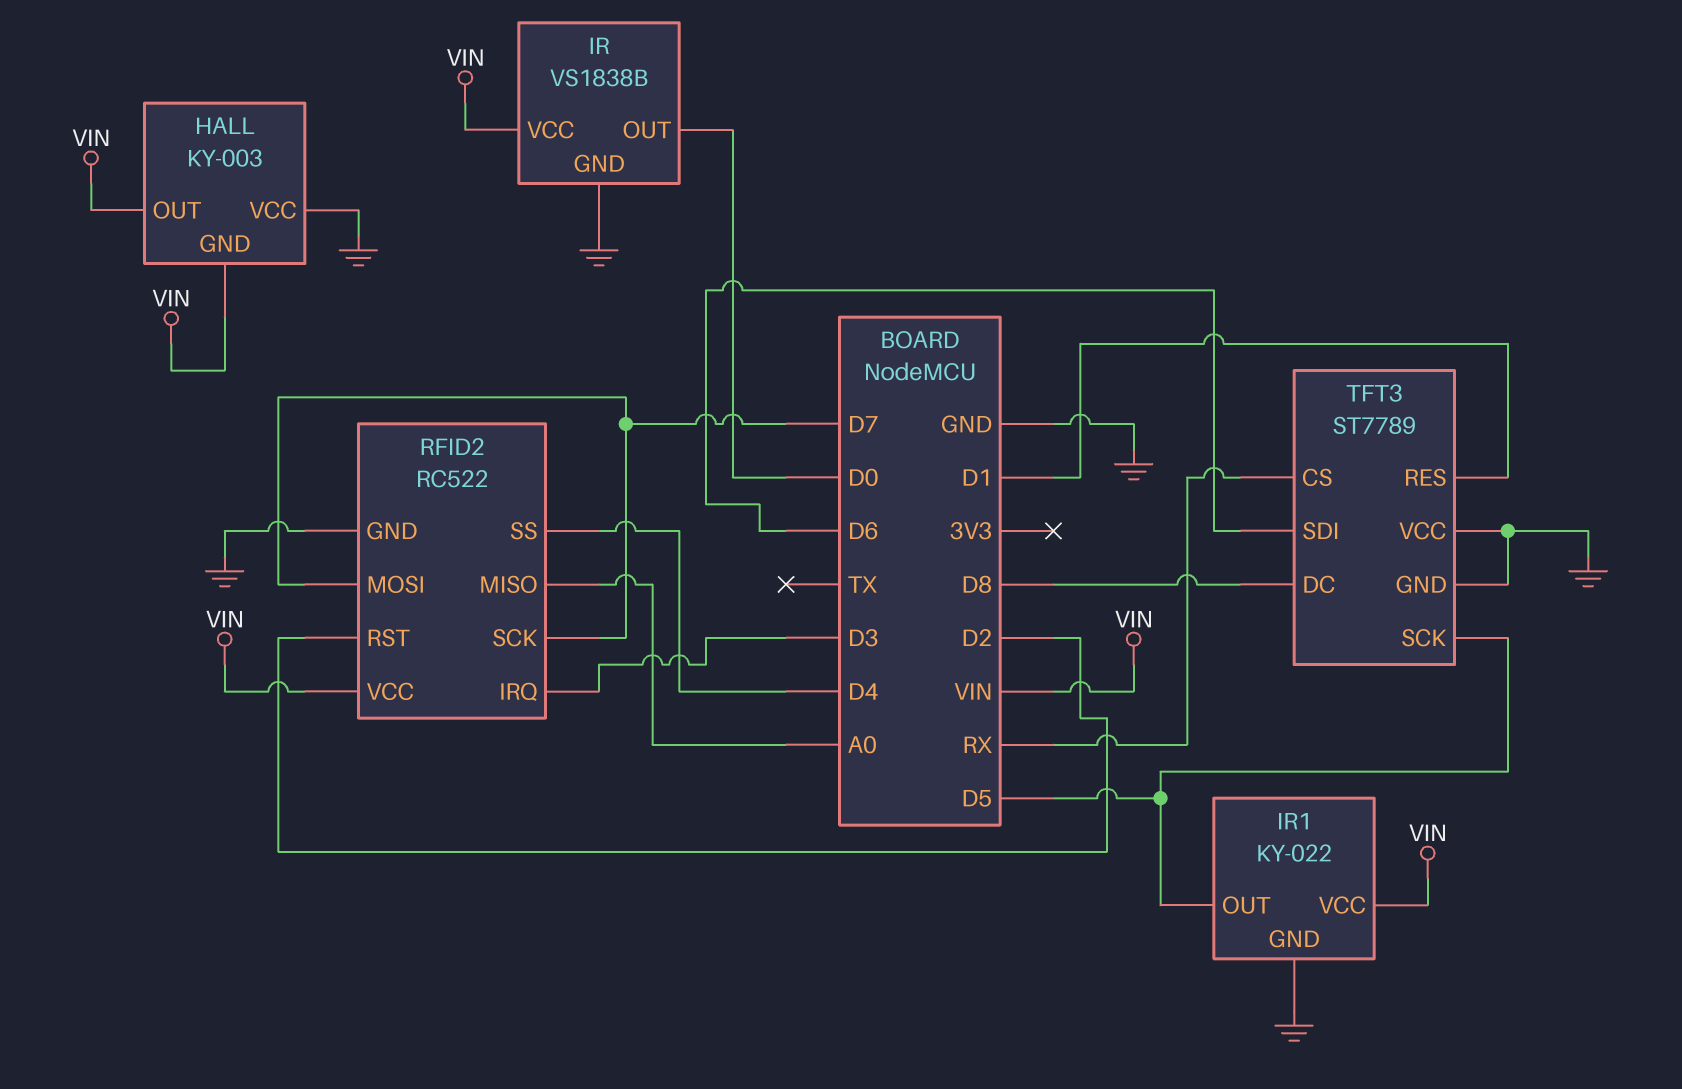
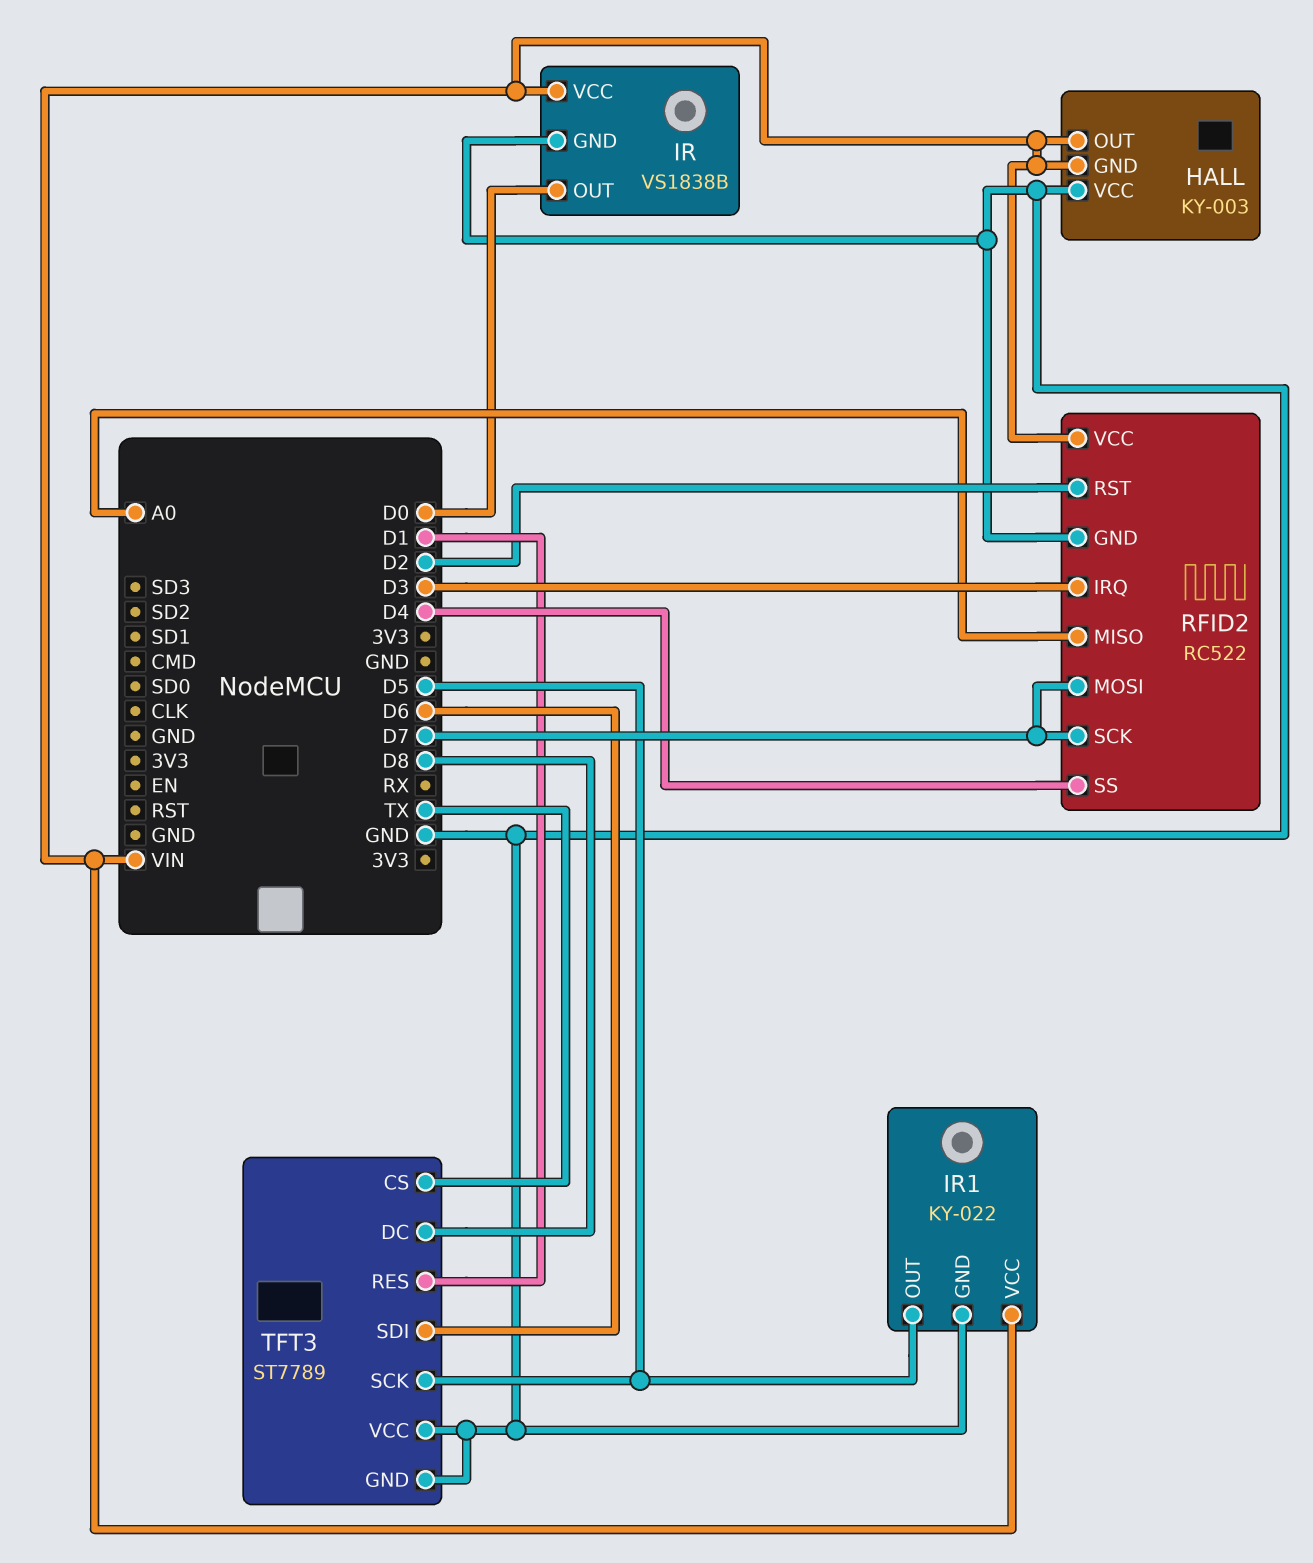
TFT3 pin CS: RX -> TX

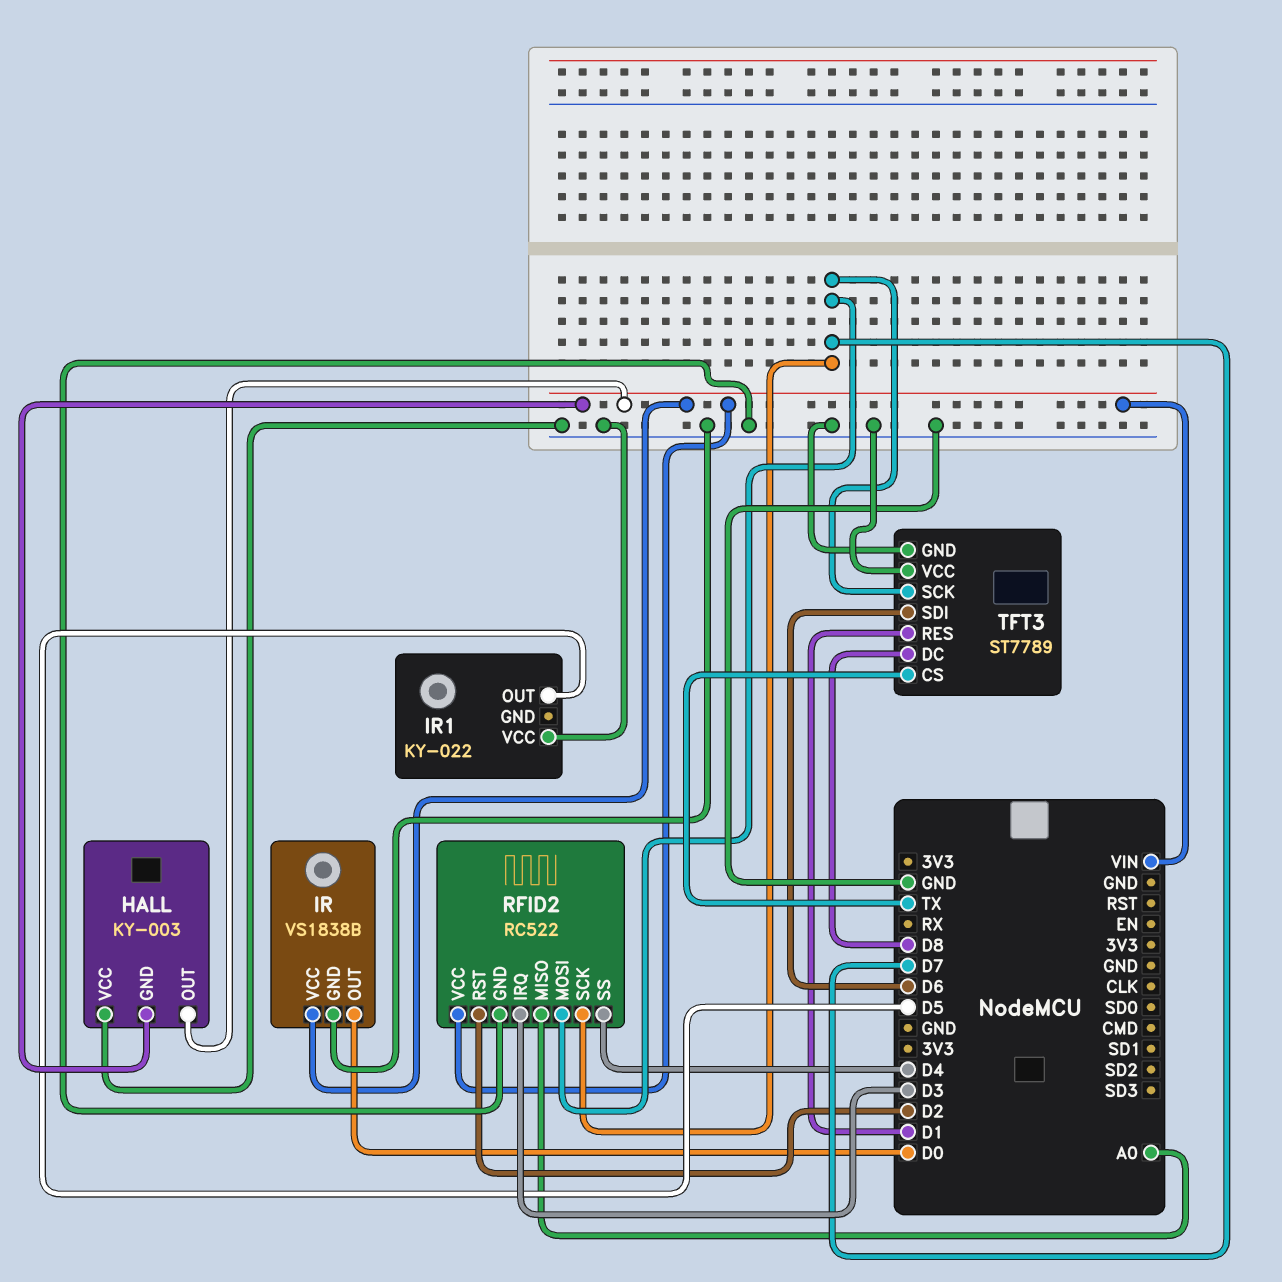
IR1 pin GND: GND -> none
IR1 pin VCC: VIN -> GND
TFT3 pin SCK: D5 -> D7

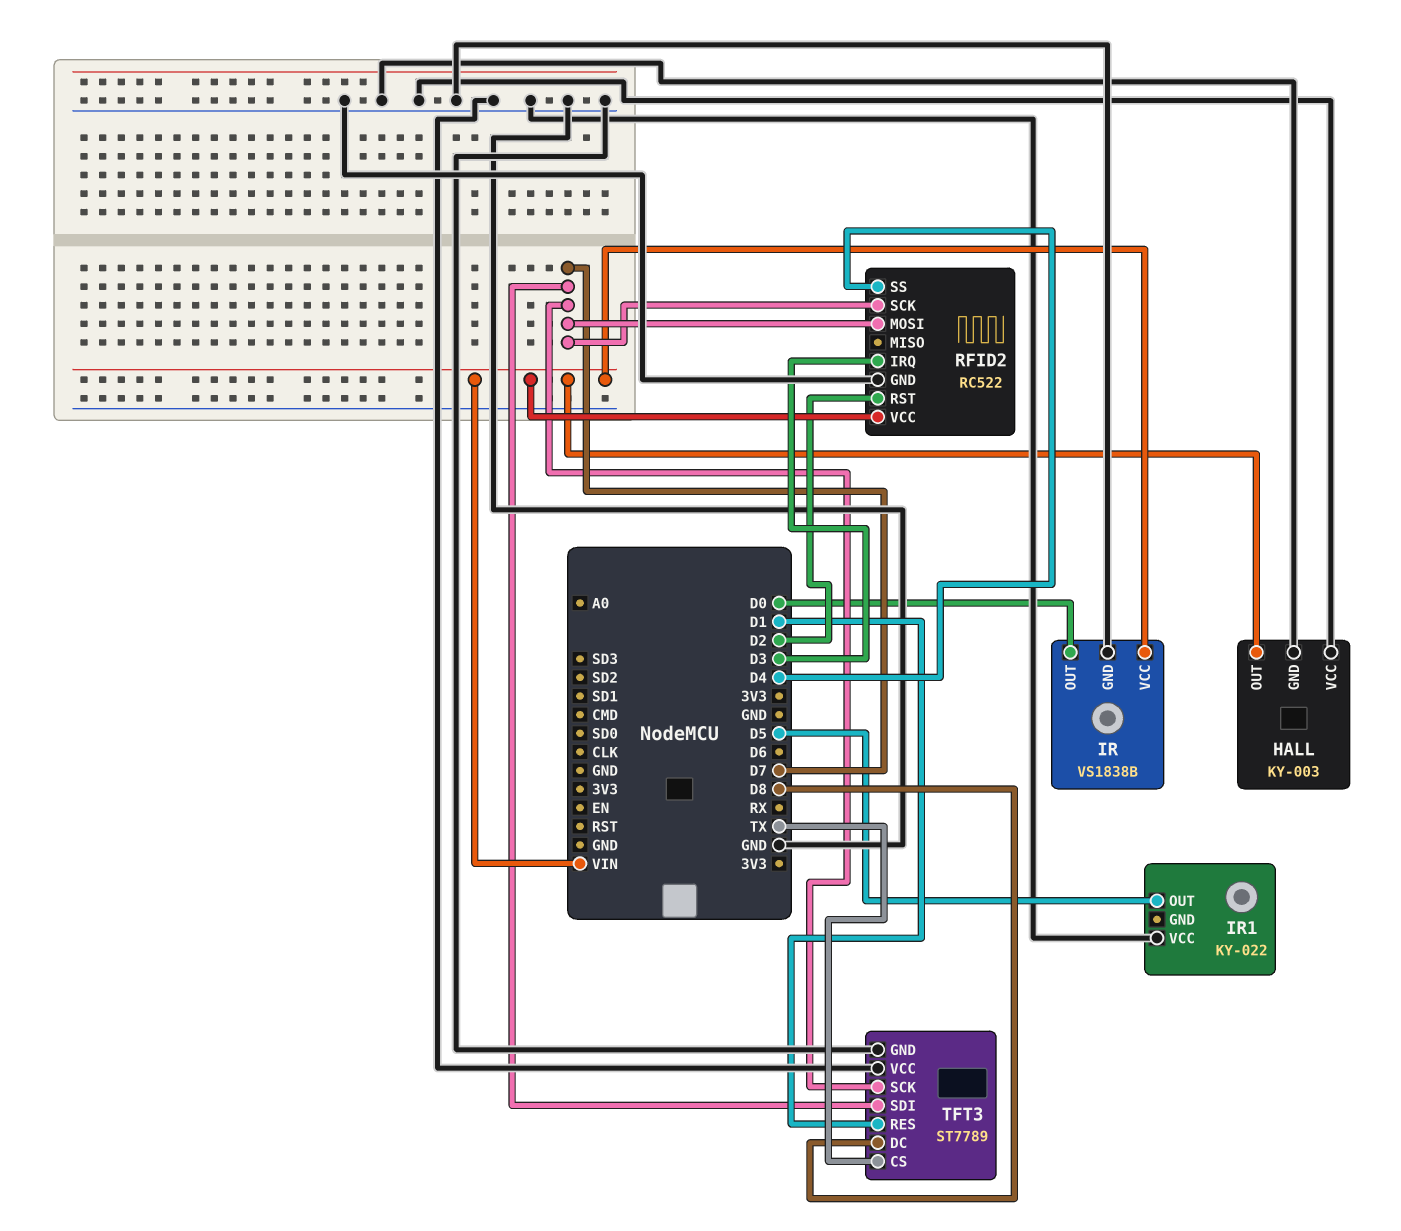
HALL pin GND: VIN -> GND
RFID2 pin MISO: A0 -> none
TFT3 pin SDI: D6 -> D7

